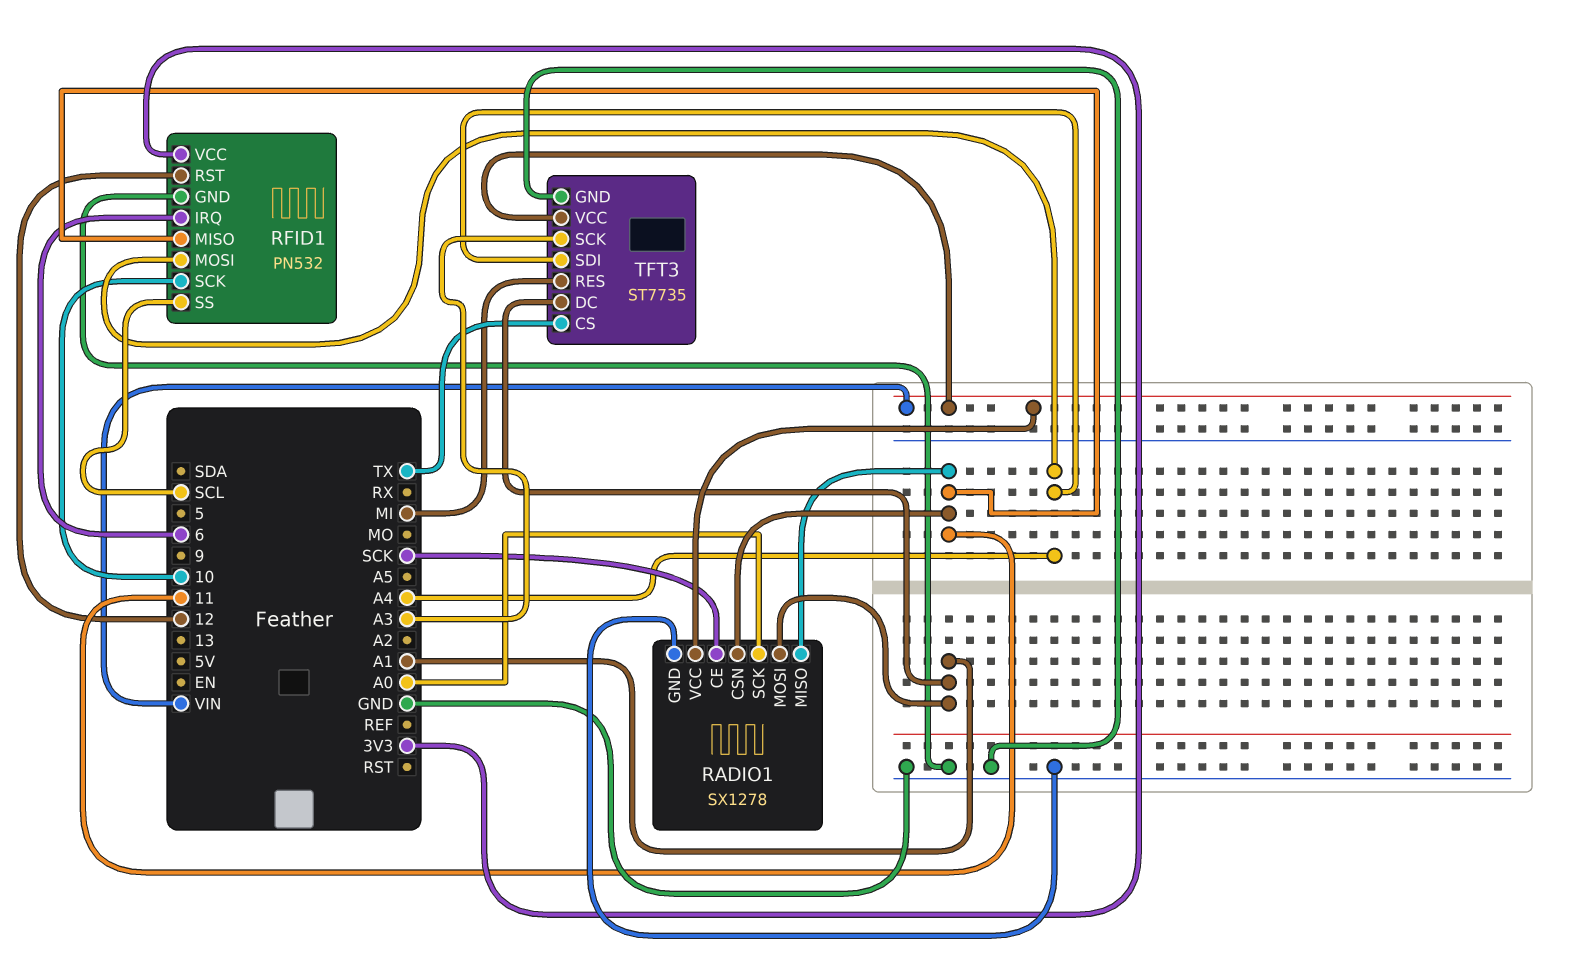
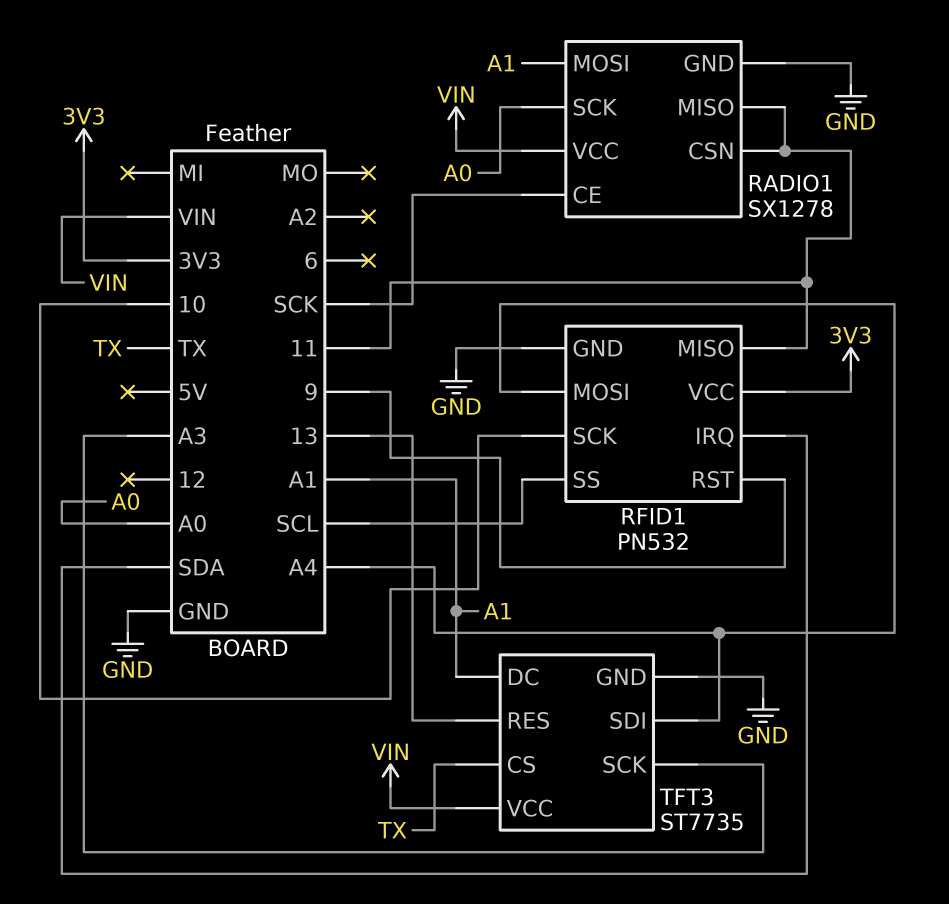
RFID1 pin IRQ: 6 -> SDA
RFID1 pin RST: 12 -> 9
TFT3 pin RES: MI -> 13

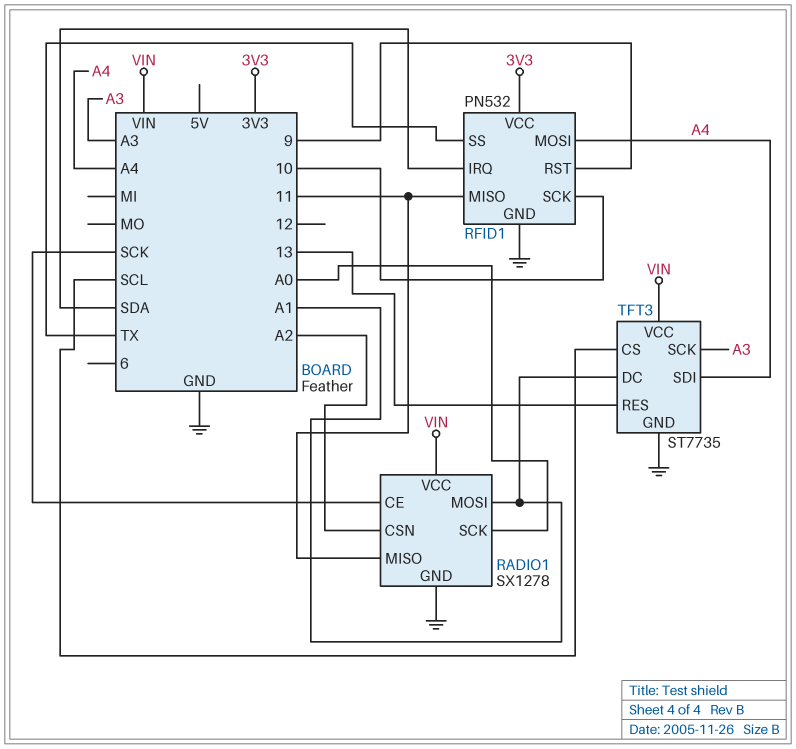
RADIO1 pin CSN: 11 -> A2
RFID1 pin SS: SCL -> TX
TFT3 pin CS: TX -> SCL

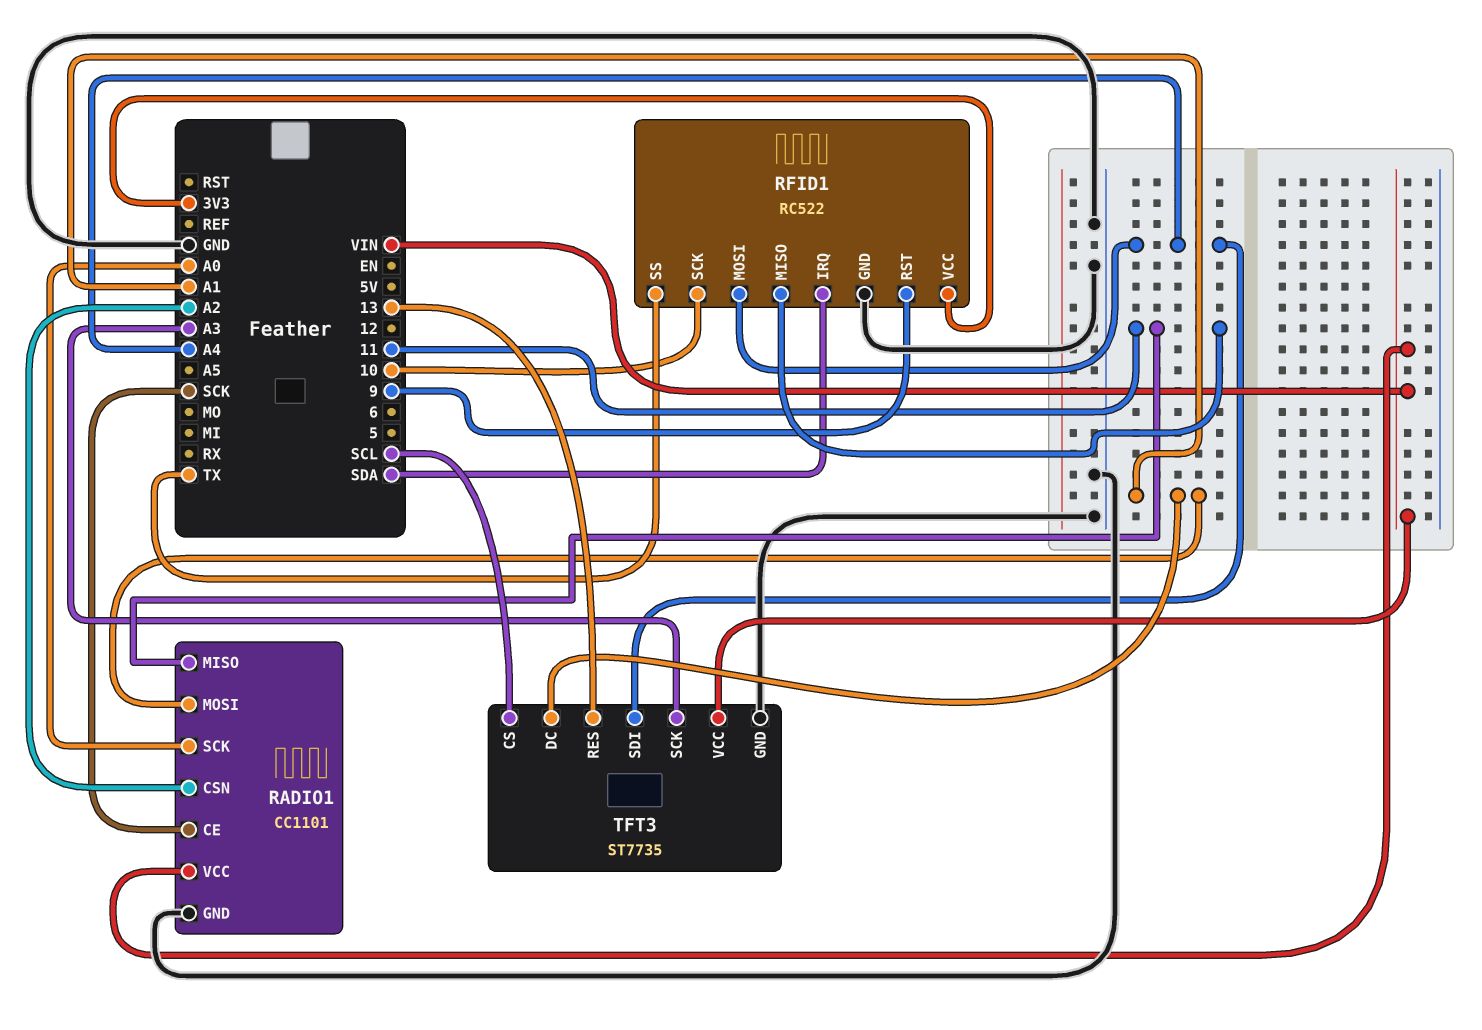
RADIO1: SX1278 -> CC1101
RFID1: PN532 -> RC522

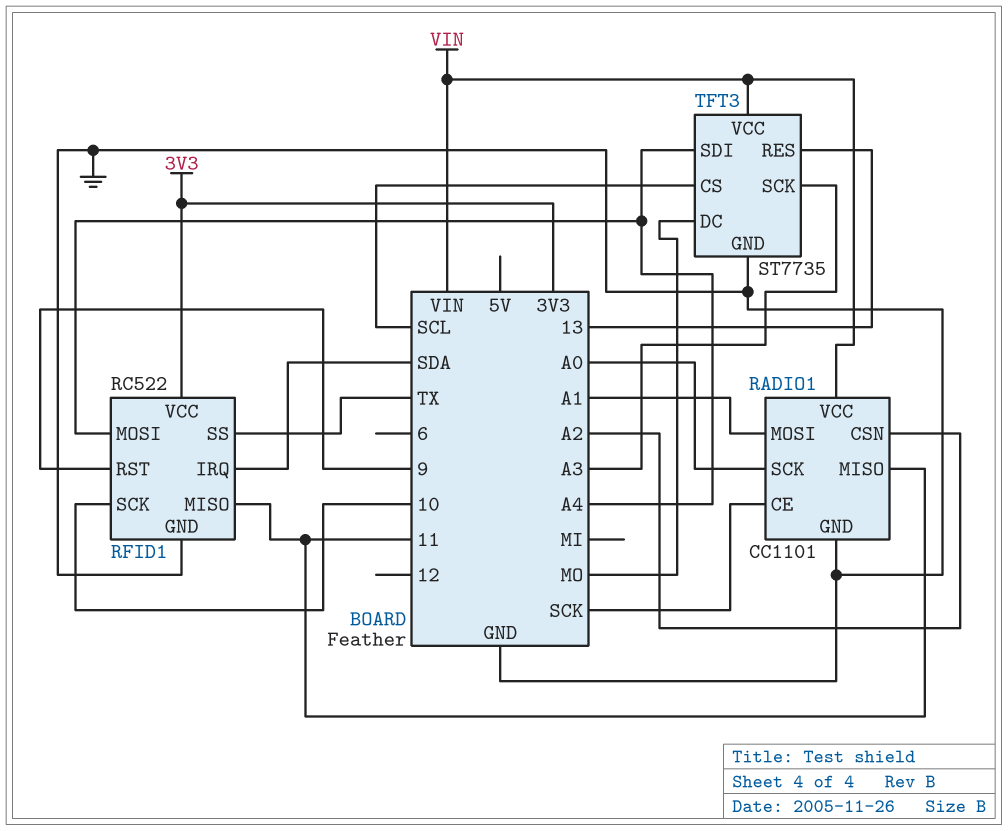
TFT3 pin DC: A1 -> MO

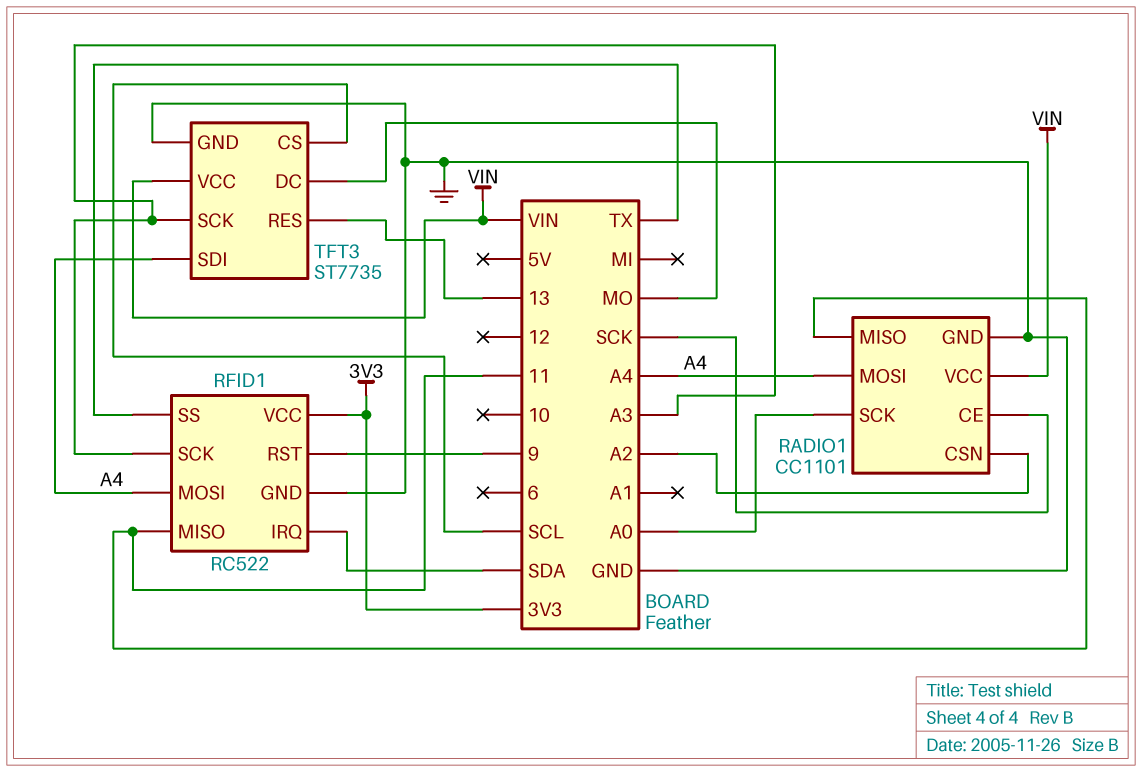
RADIO1 pin MOSI: A1 -> A4
RFID1 pin SCK: 10 -> A3

